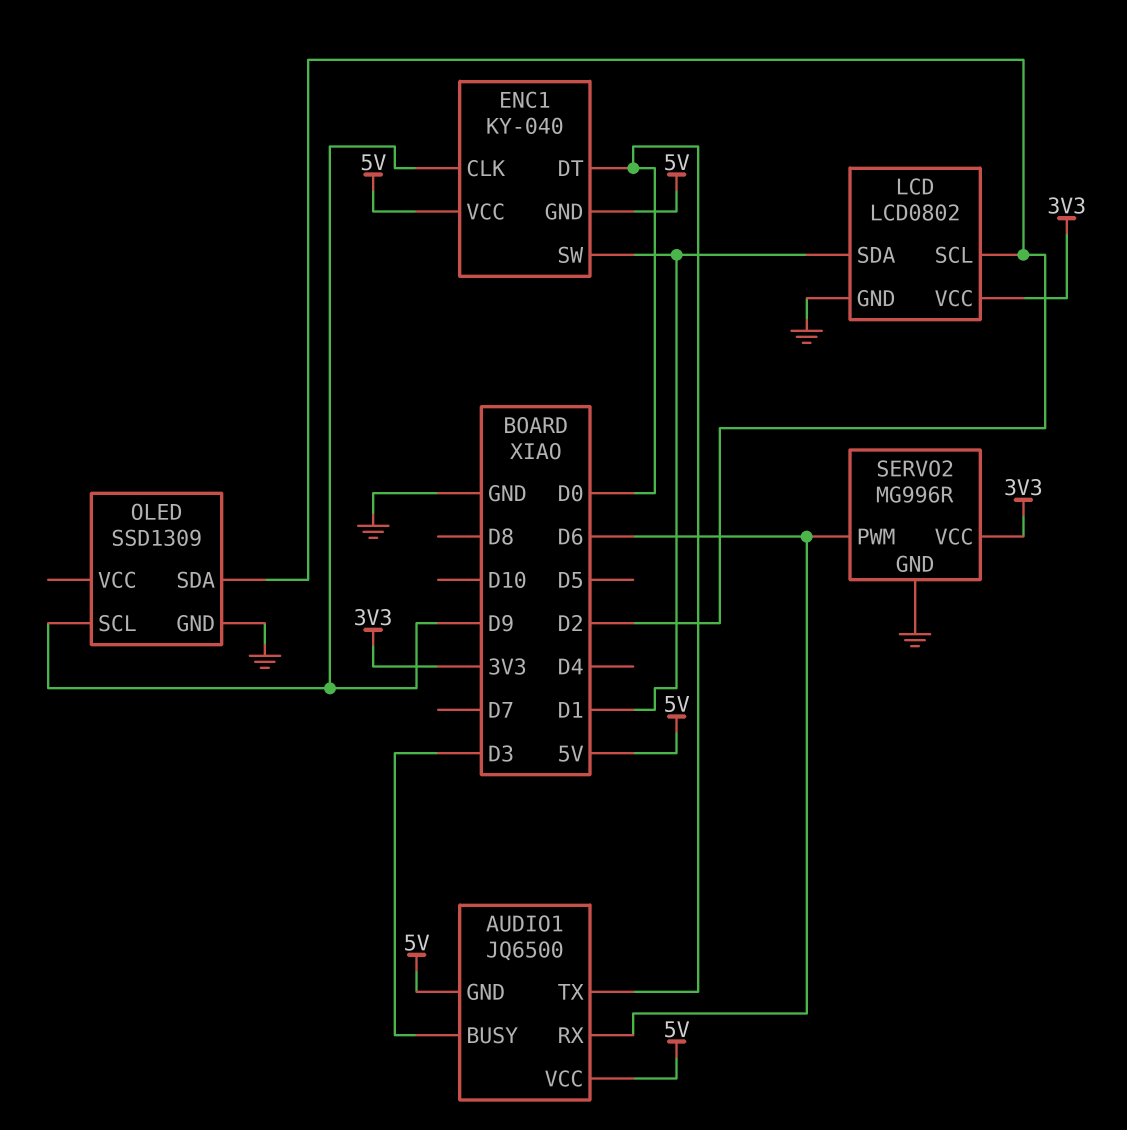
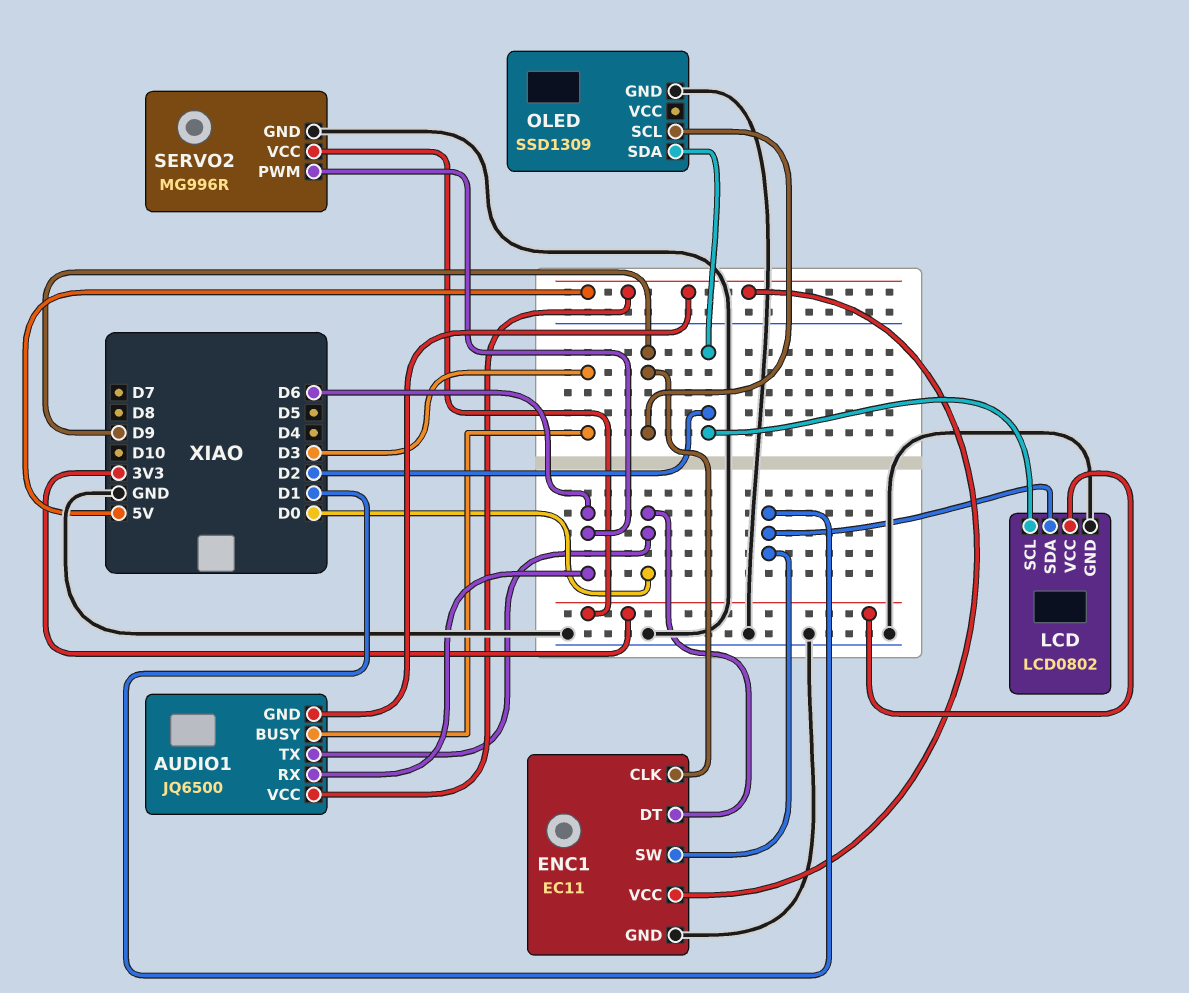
ENC1: KY-040 -> EC11
ENC1 pin GND: 5V -> GND

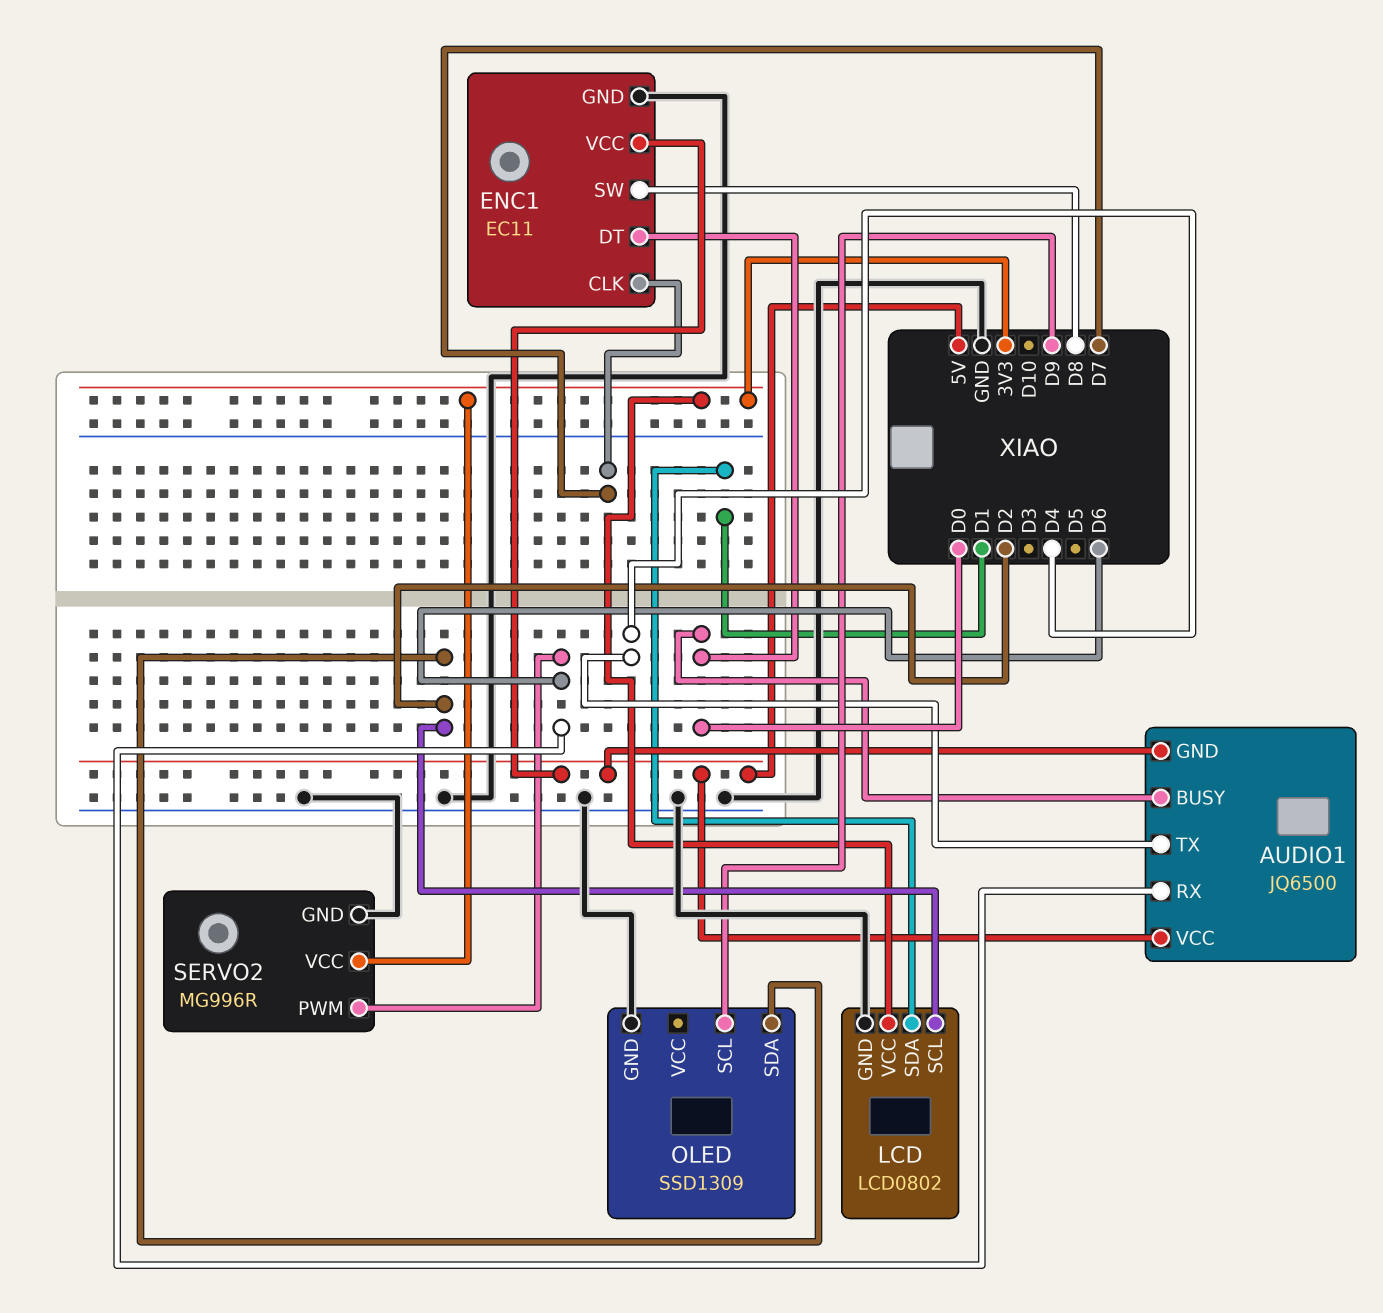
AUDIO1 pin BUSY: D3 -> D0
AUDIO1 pin TX: D0 -> D4
ENC1 pin CLK: D9 -> D7
ENC1 pin SW: D1 -> D8

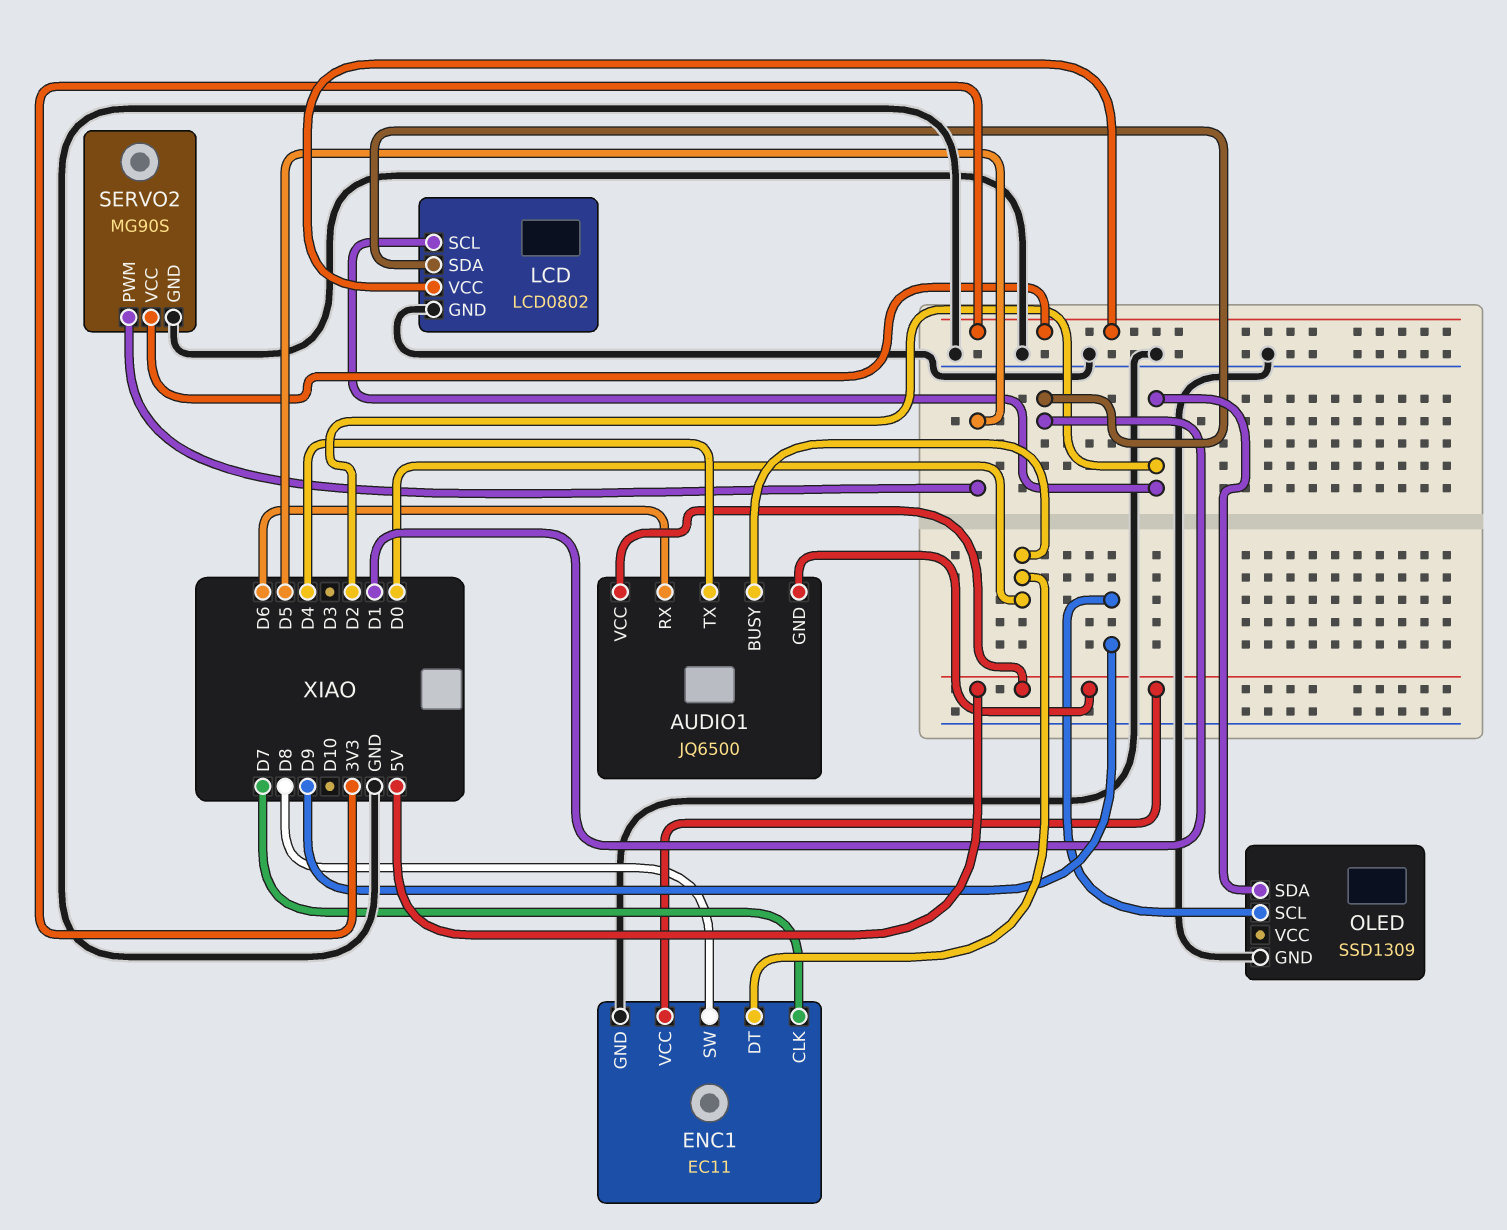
SERVO2: MG996R -> MG90S
SERVO2 pin PWM: D6 -> D5

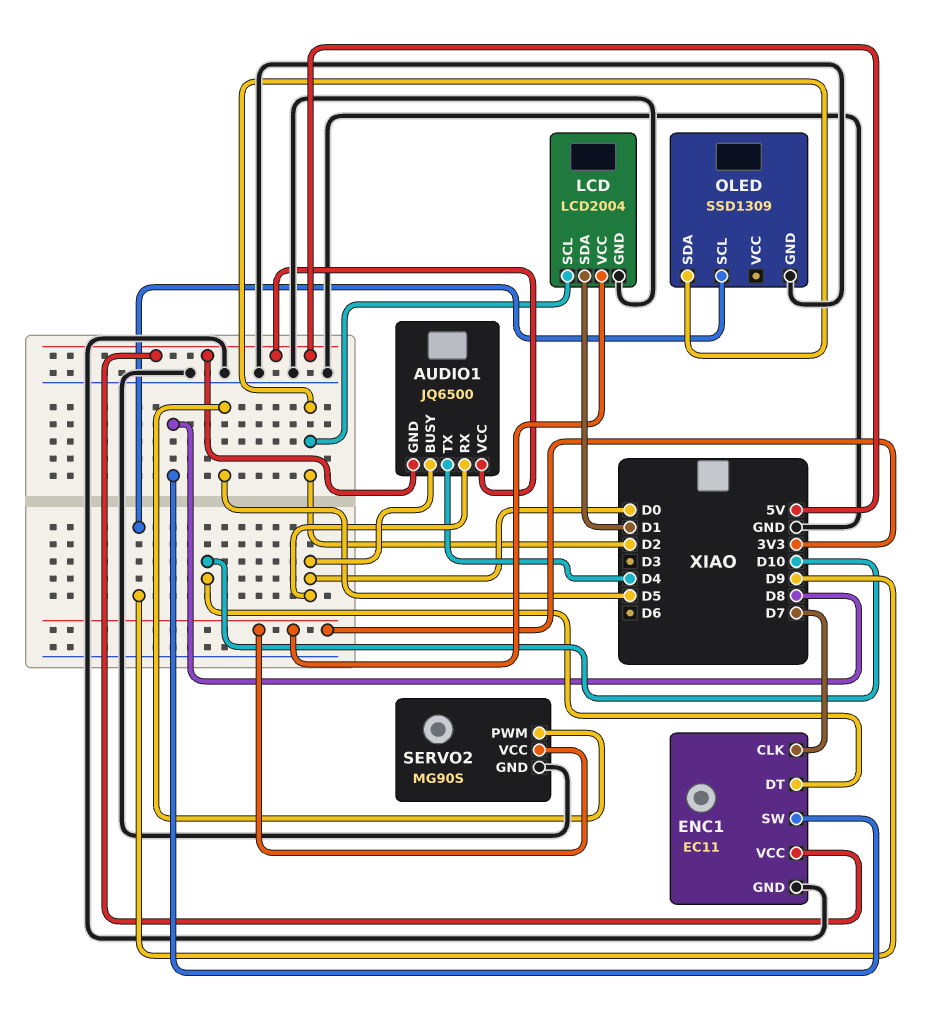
AUDIO1 pin RX: D6 -> D0
ENC1 pin DT: D0 -> D10
LCD: LCD0802 -> LCD2004

